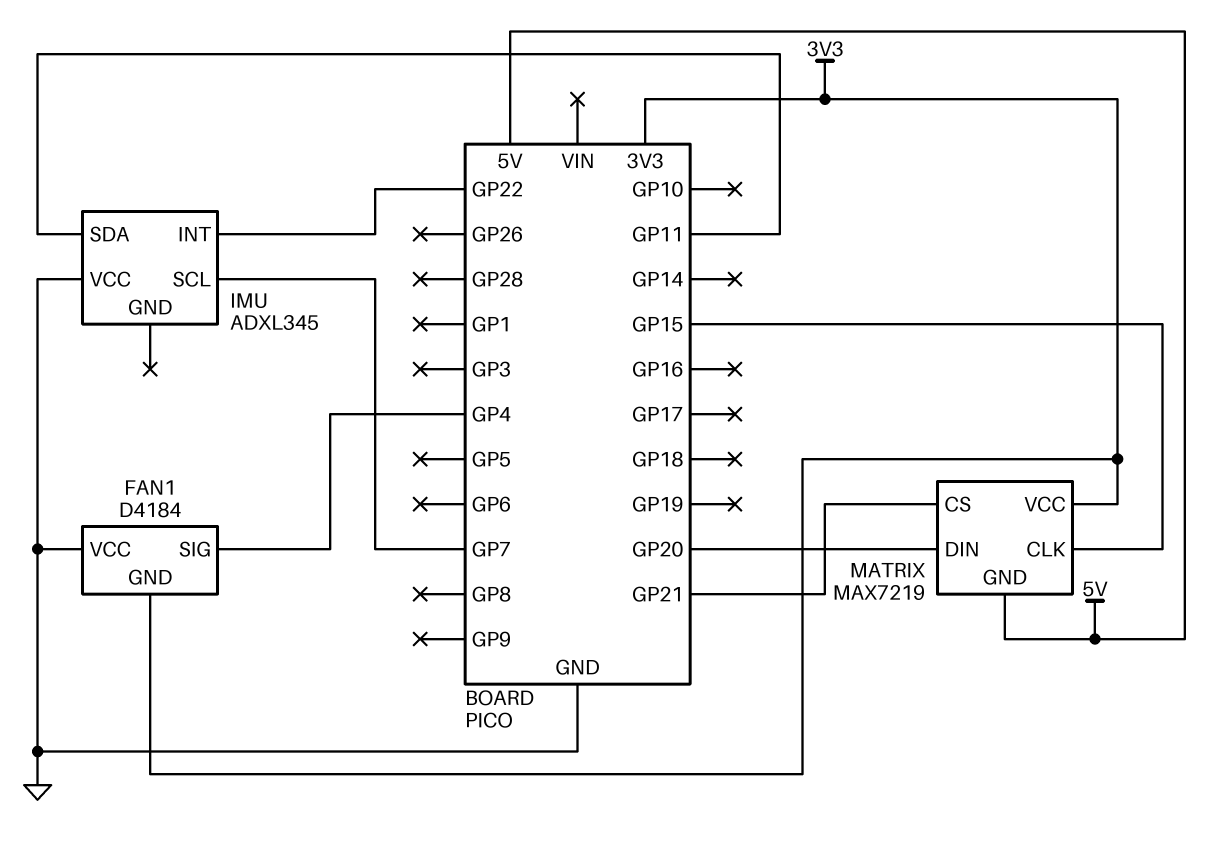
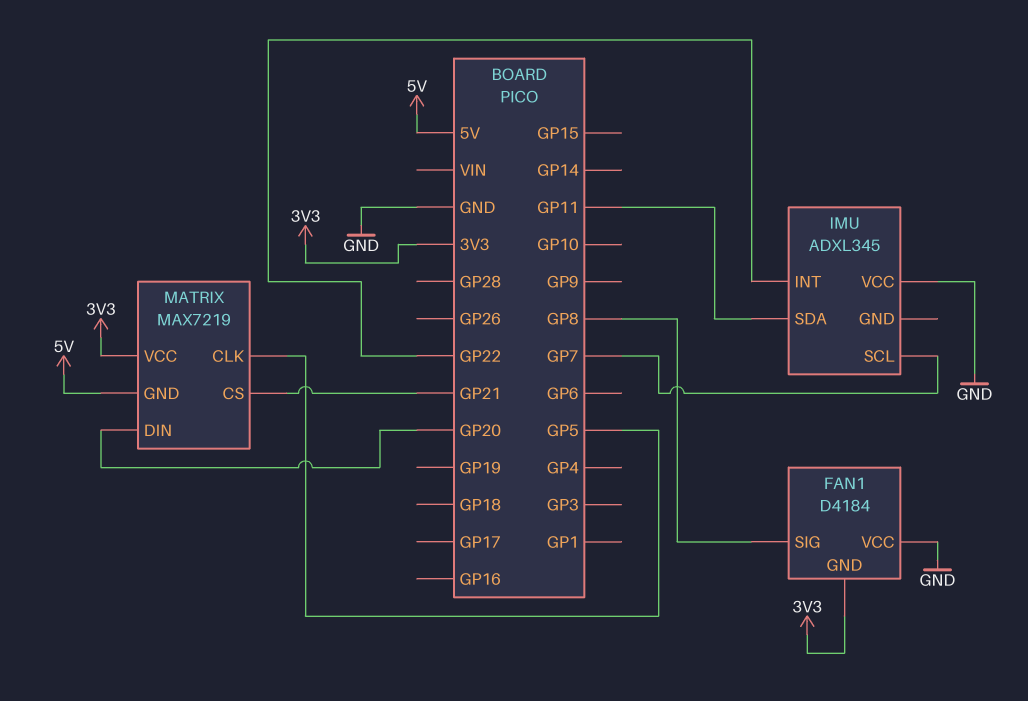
FAN1 pin SIG: GP4 -> GP8
MATRIX pin CLK: GP15 -> GP5

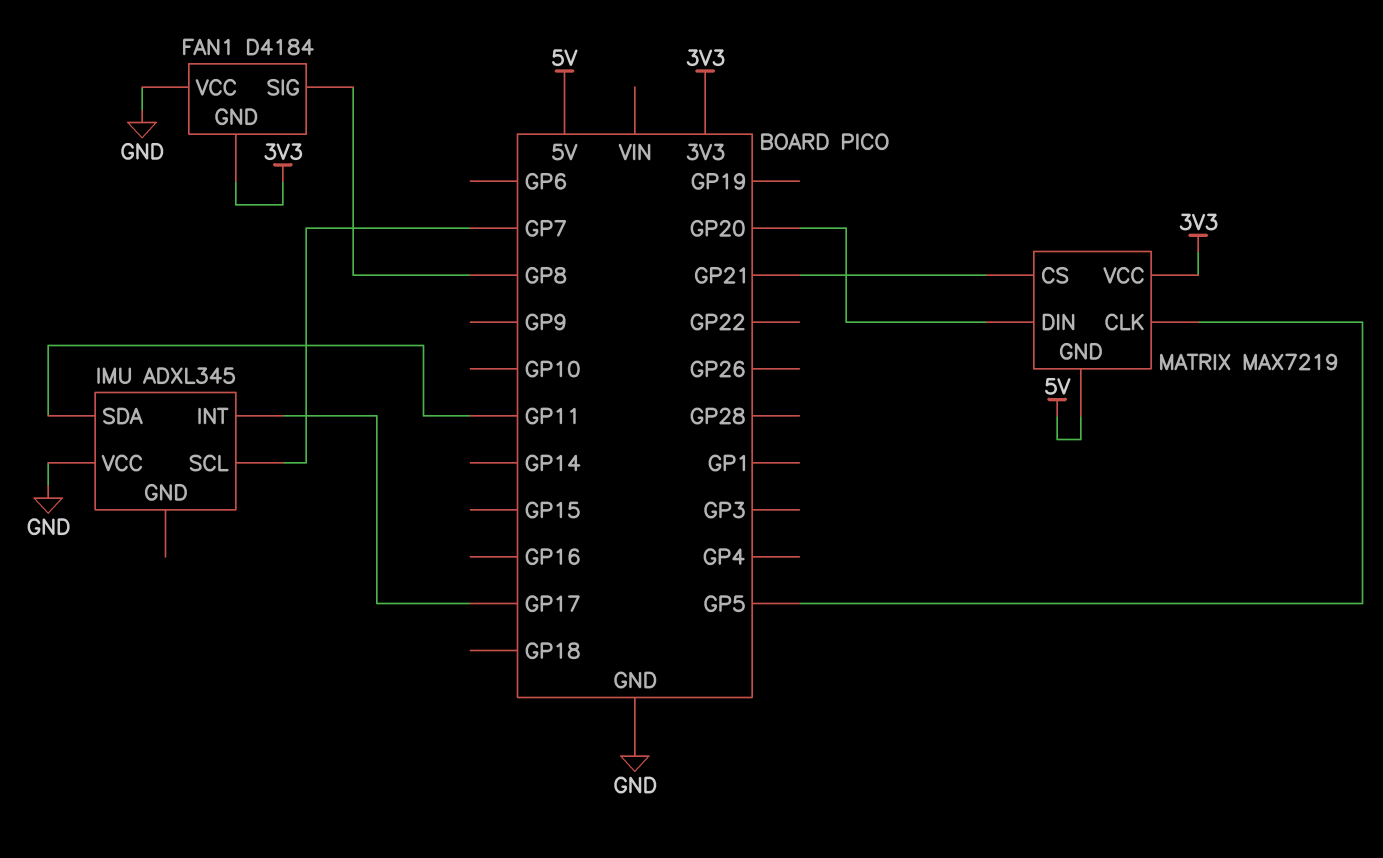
IMU pin INT: GP22 -> GP17

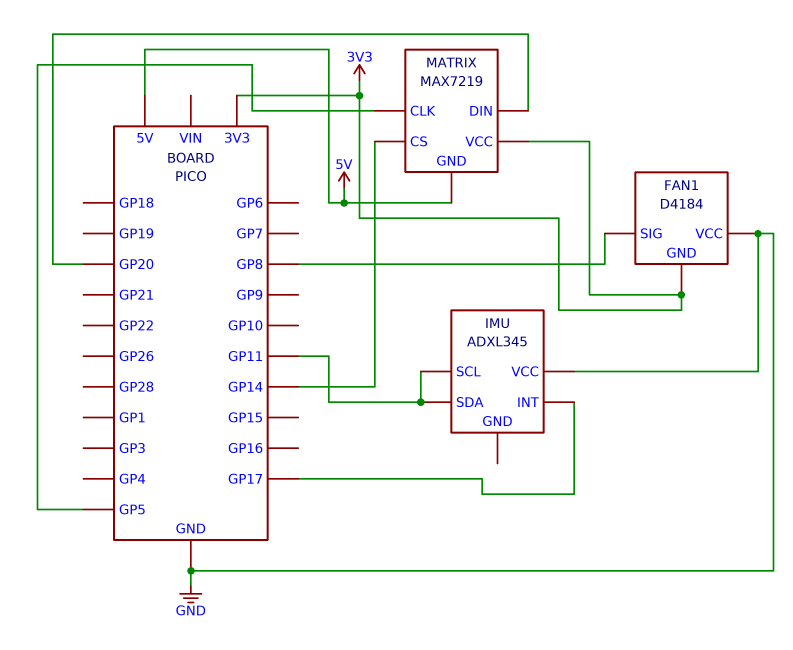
IMU pin SCL: GP7 -> GP11
MATRIX pin CS: GP21 -> GP14

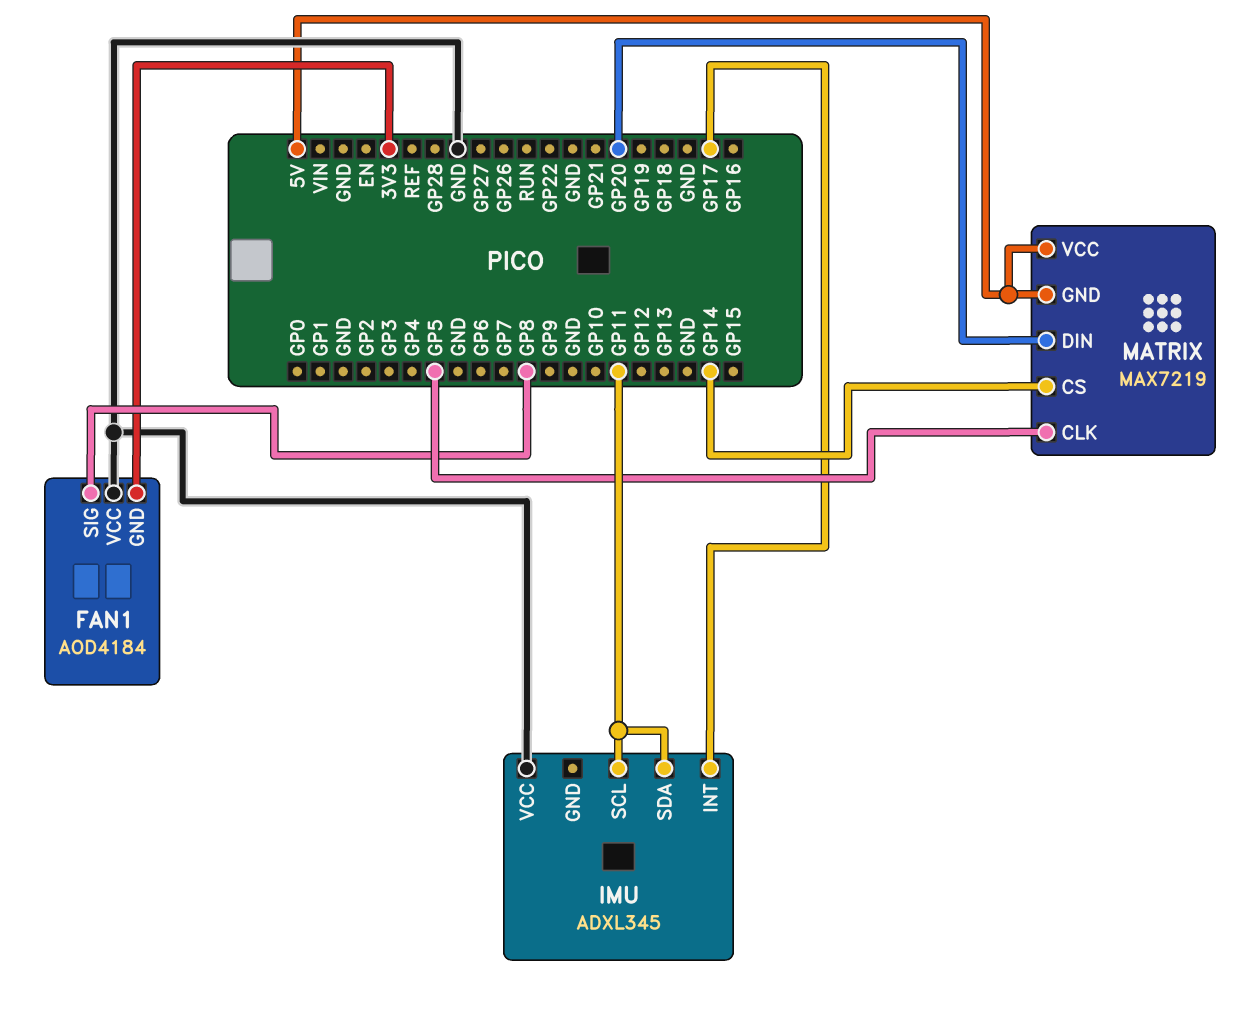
FAN1: D4184 -> AOD4184
MATRIX pin VCC: 3V3 -> 5V

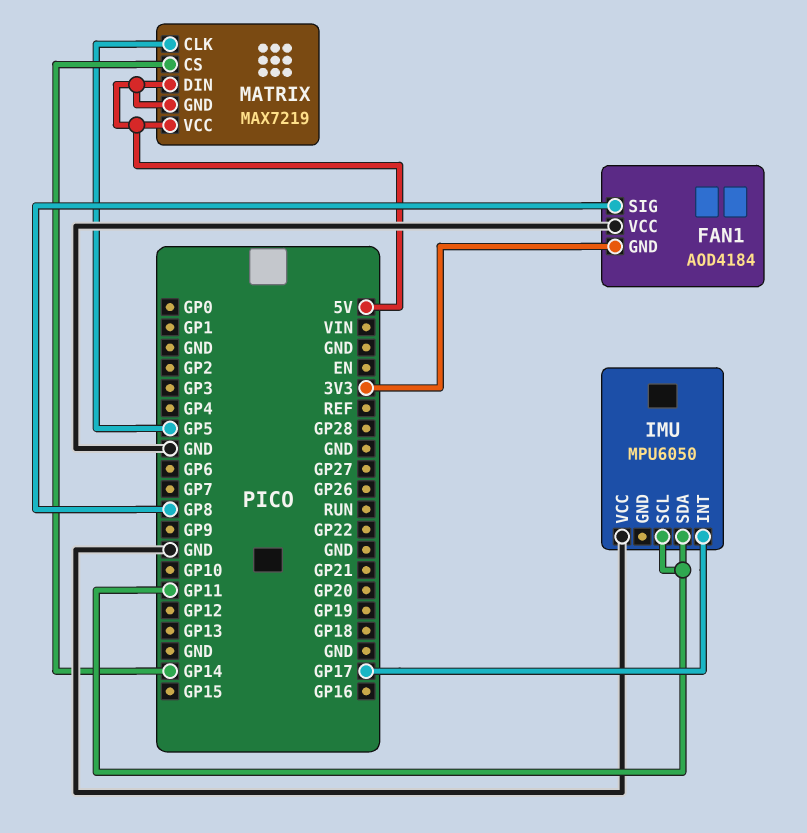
IMU: ADXL345 -> MPU6050
MATRIX pin DIN: GP20 -> 5V

